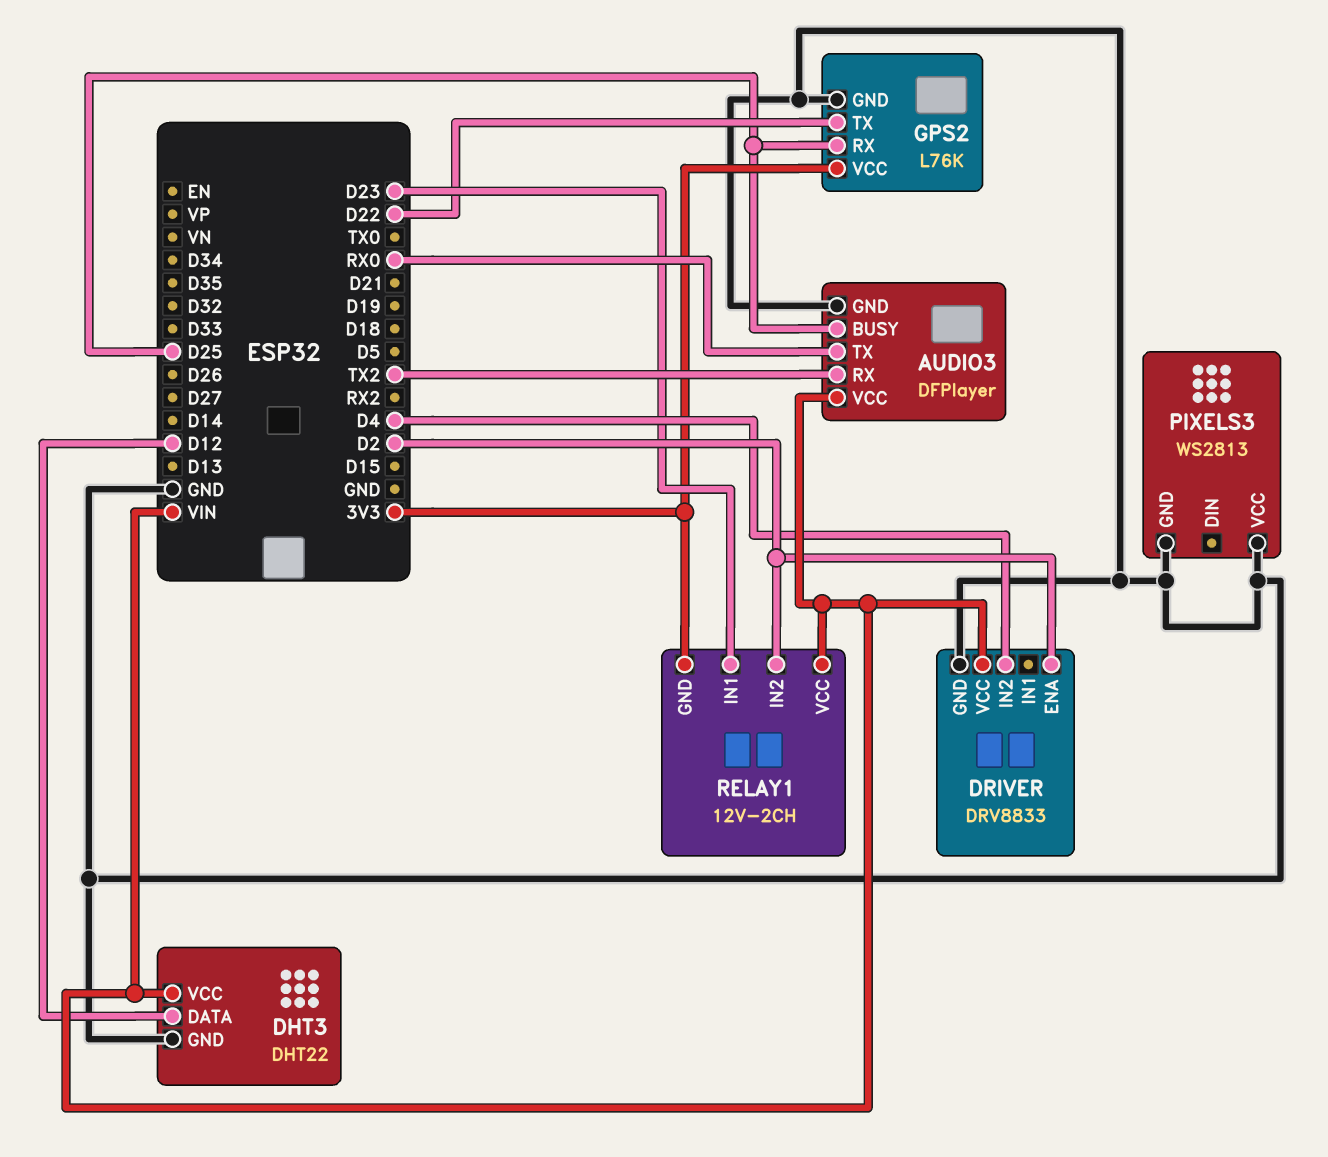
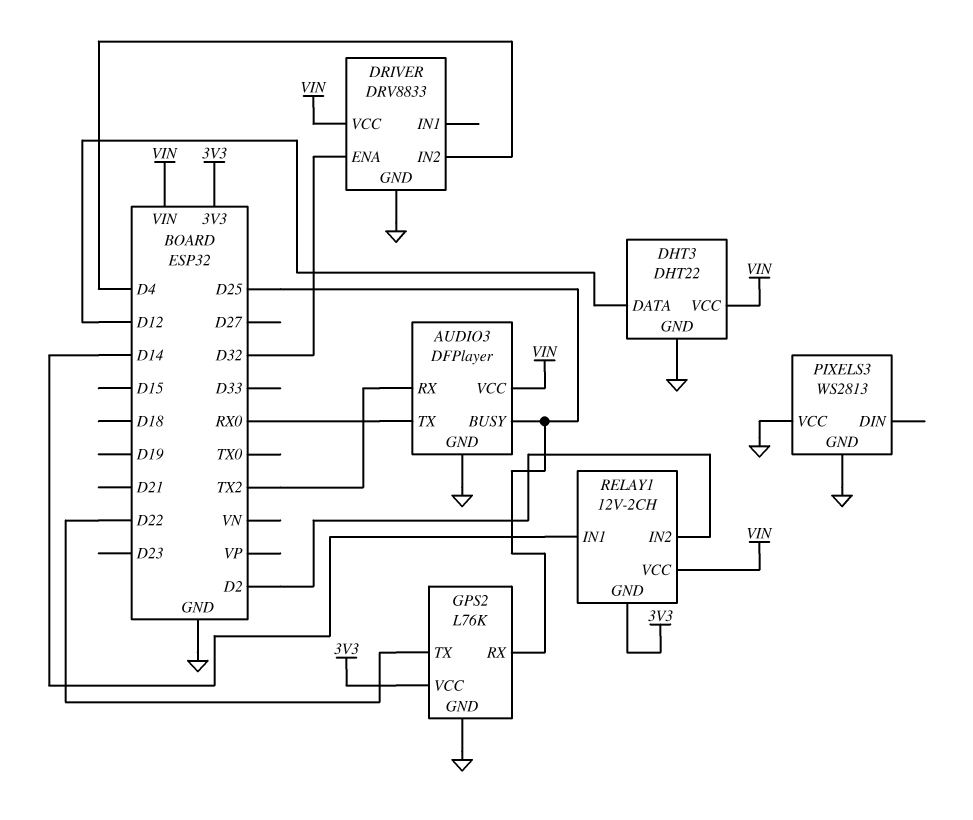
DRIVER pin ENA: D2 -> D32
RELAY1 pin IN1: D23 -> D14

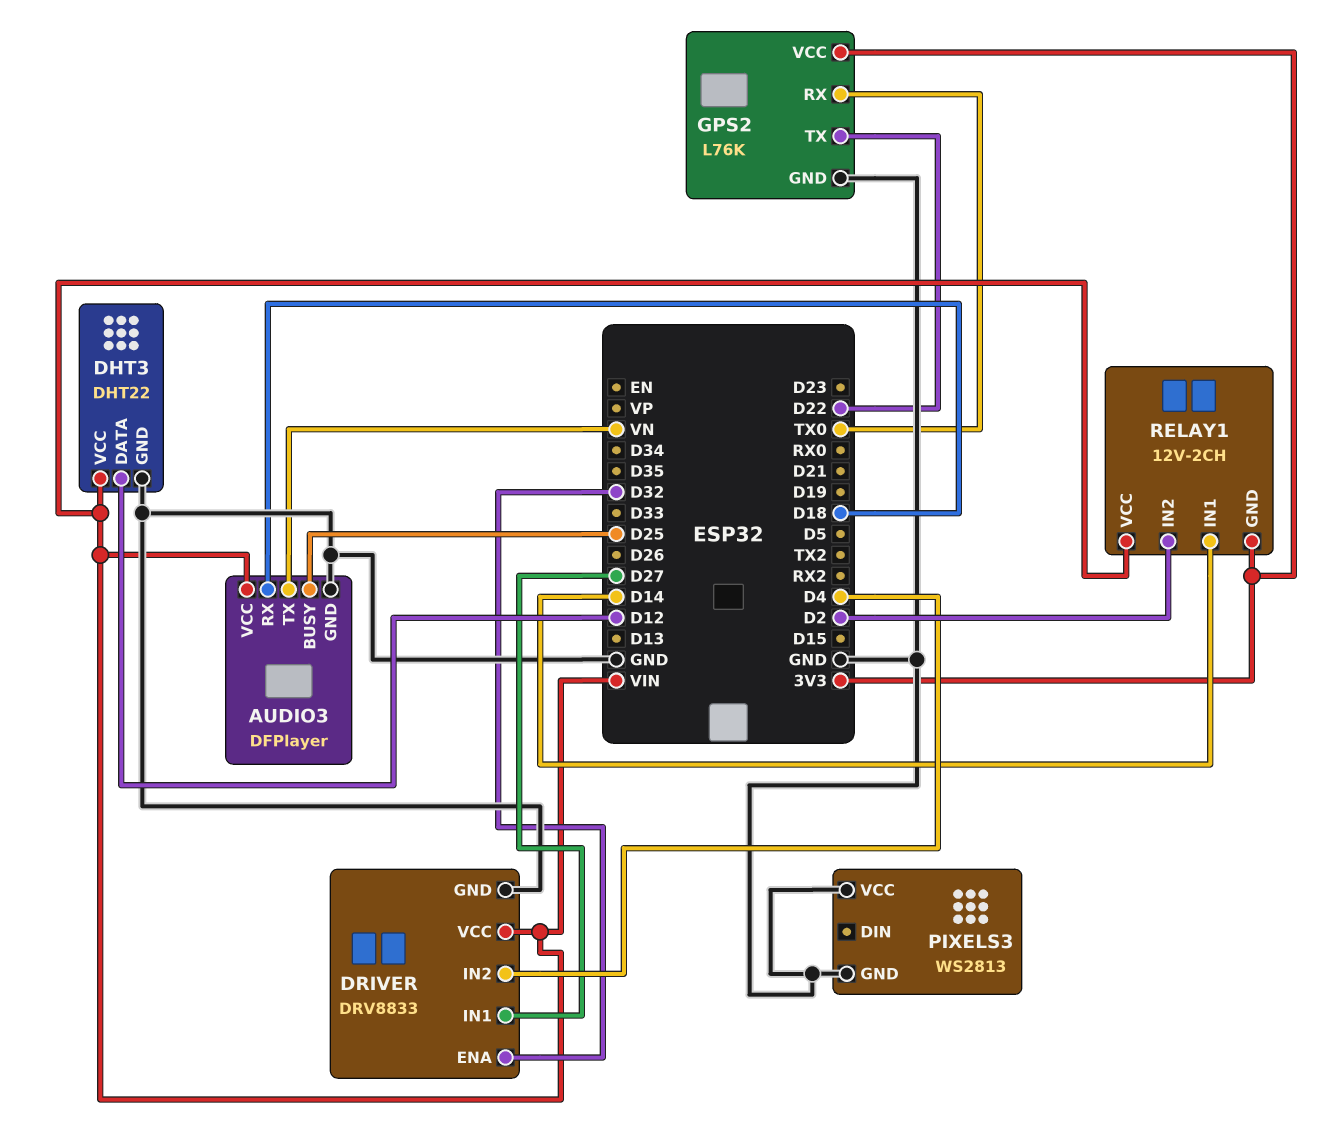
AUDIO3 pin RX: TX2 -> D18
AUDIO3 pin TX: RX0 -> VN
DRIVER pin IN1: none -> D27
GPS2 pin RX: D25 -> TX0

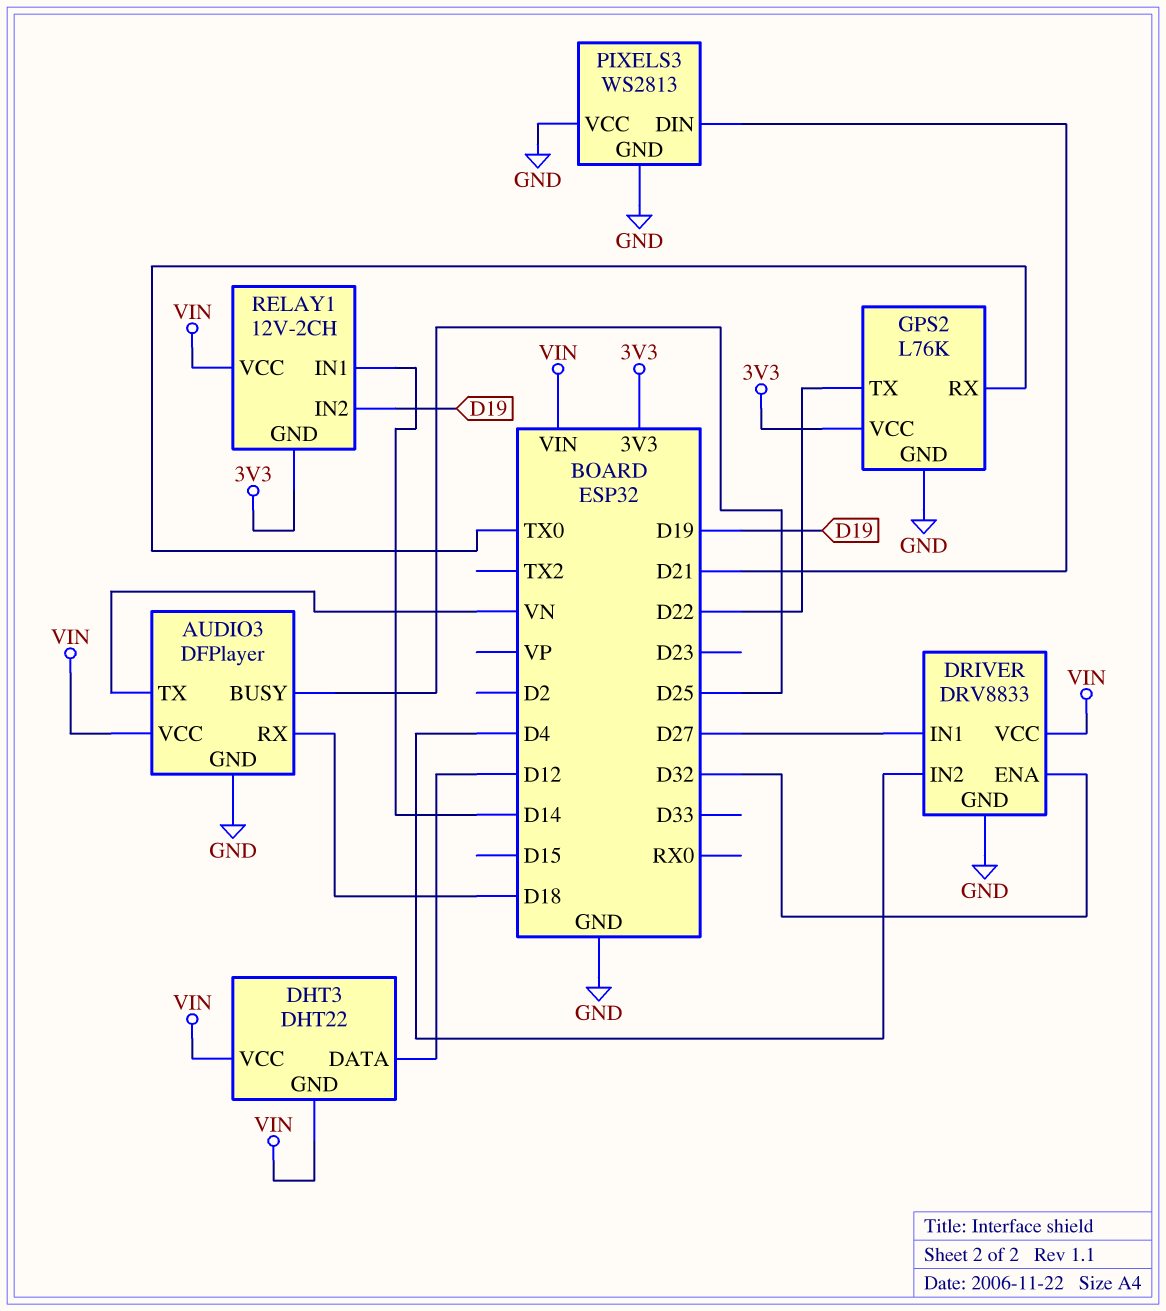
DHT3 pin GND: GND -> VIN
PIXELS3 pin DIN: none -> D21
RELAY1 pin IN2: D2 -> D19

